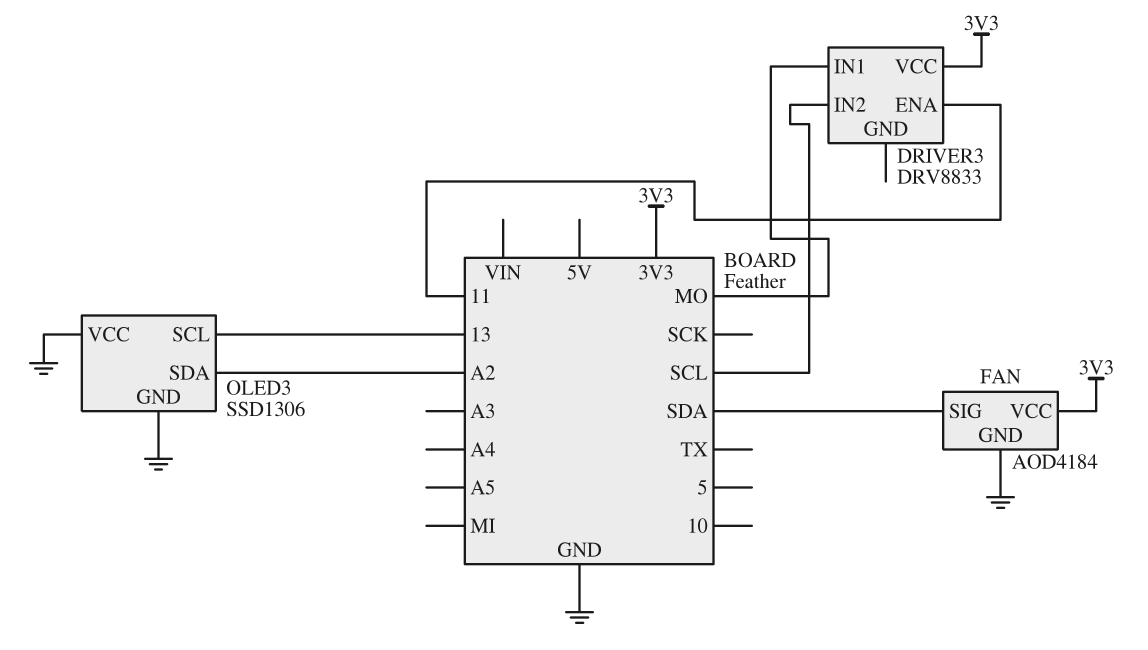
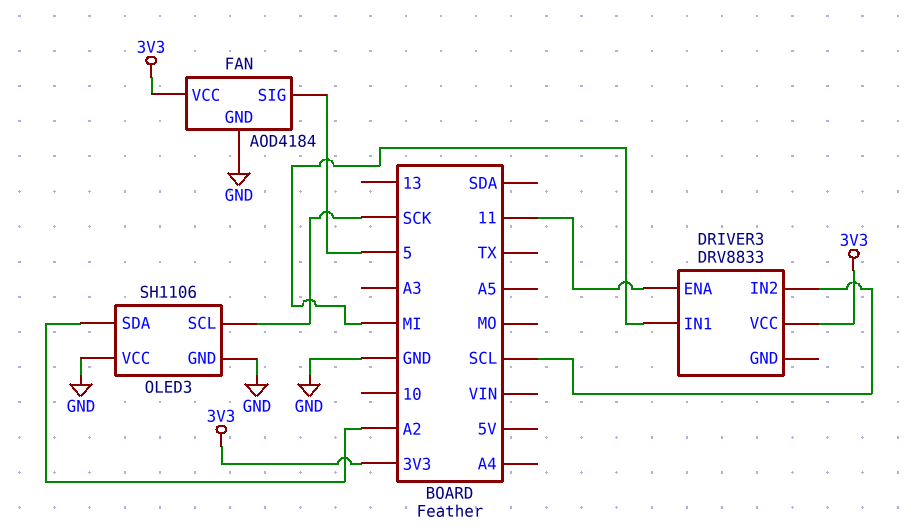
DRIVER3 pin IN1: MO -> MI
FAN pin SIG: SDA -> 5
OLED3: SSD1306 -> SH1106
OLED3 pin SCL: 13 -> SCK

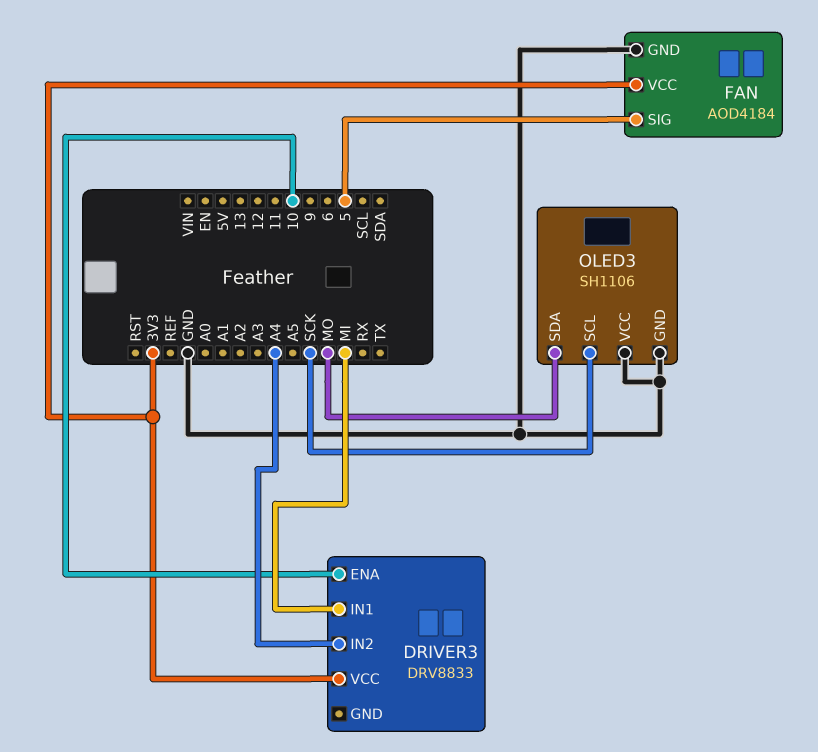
DRIVER3 pin ENA: 11 -> 10
DRIVER3 pin IN2: SCL -> A4
OLED3 pin SDA: A2 -> MO

